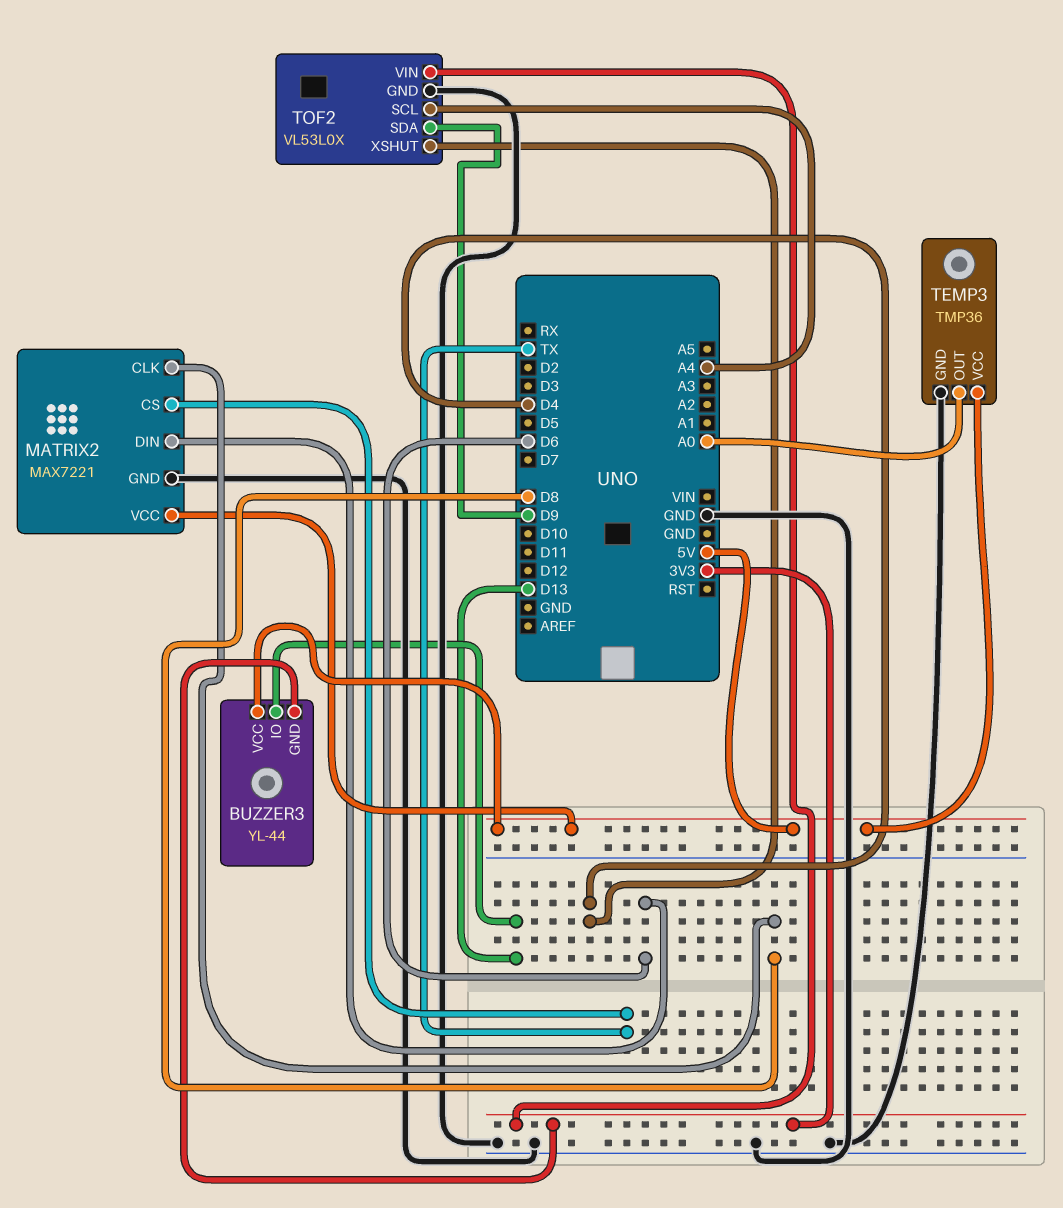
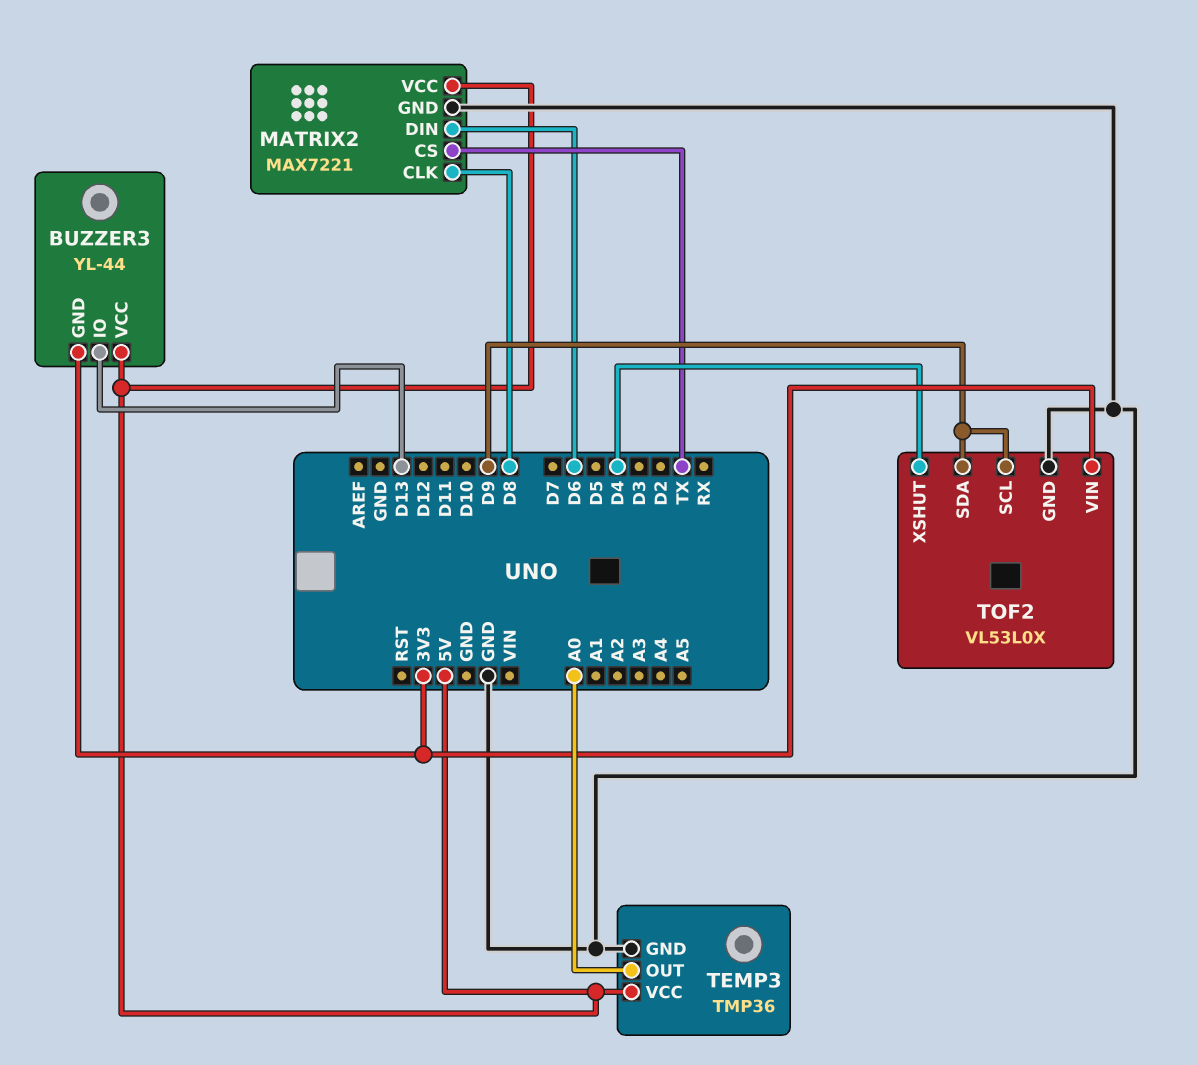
TOF2 pin SCL: A4 -> D9

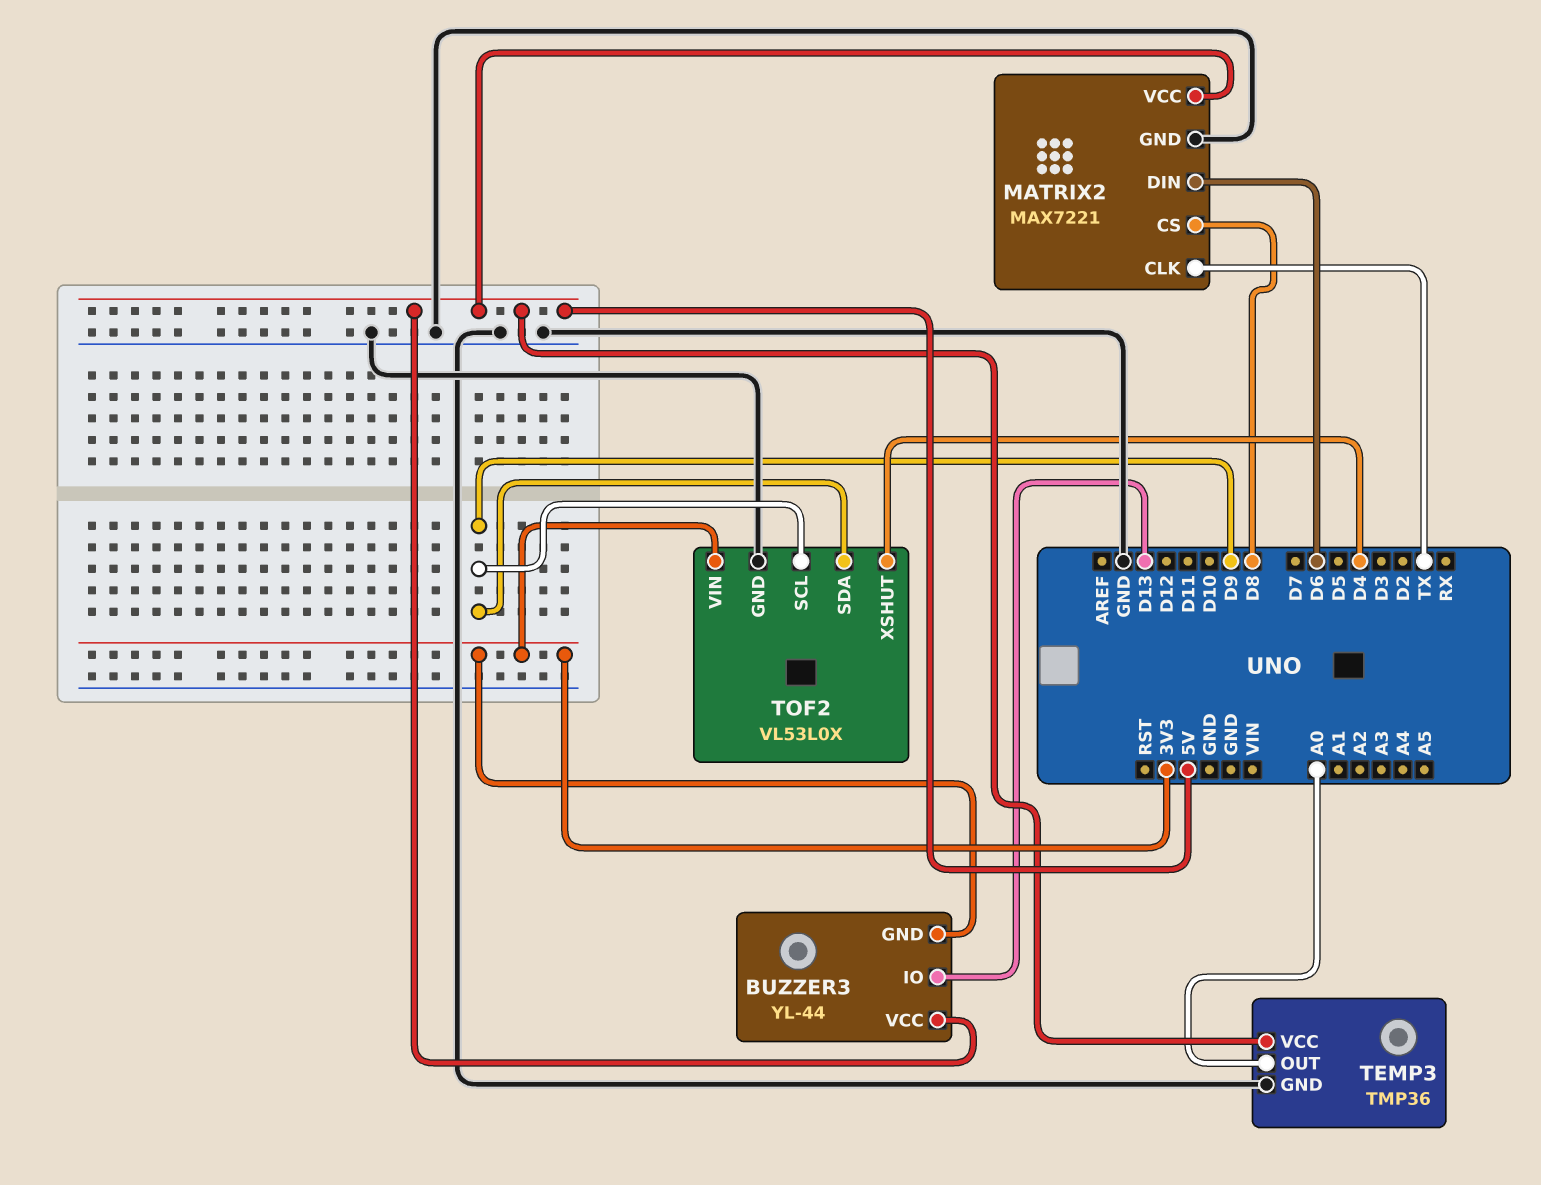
MATRIX2 pin CLK: D8 -> TX
MATRIX2 pin CS: TX -> D8

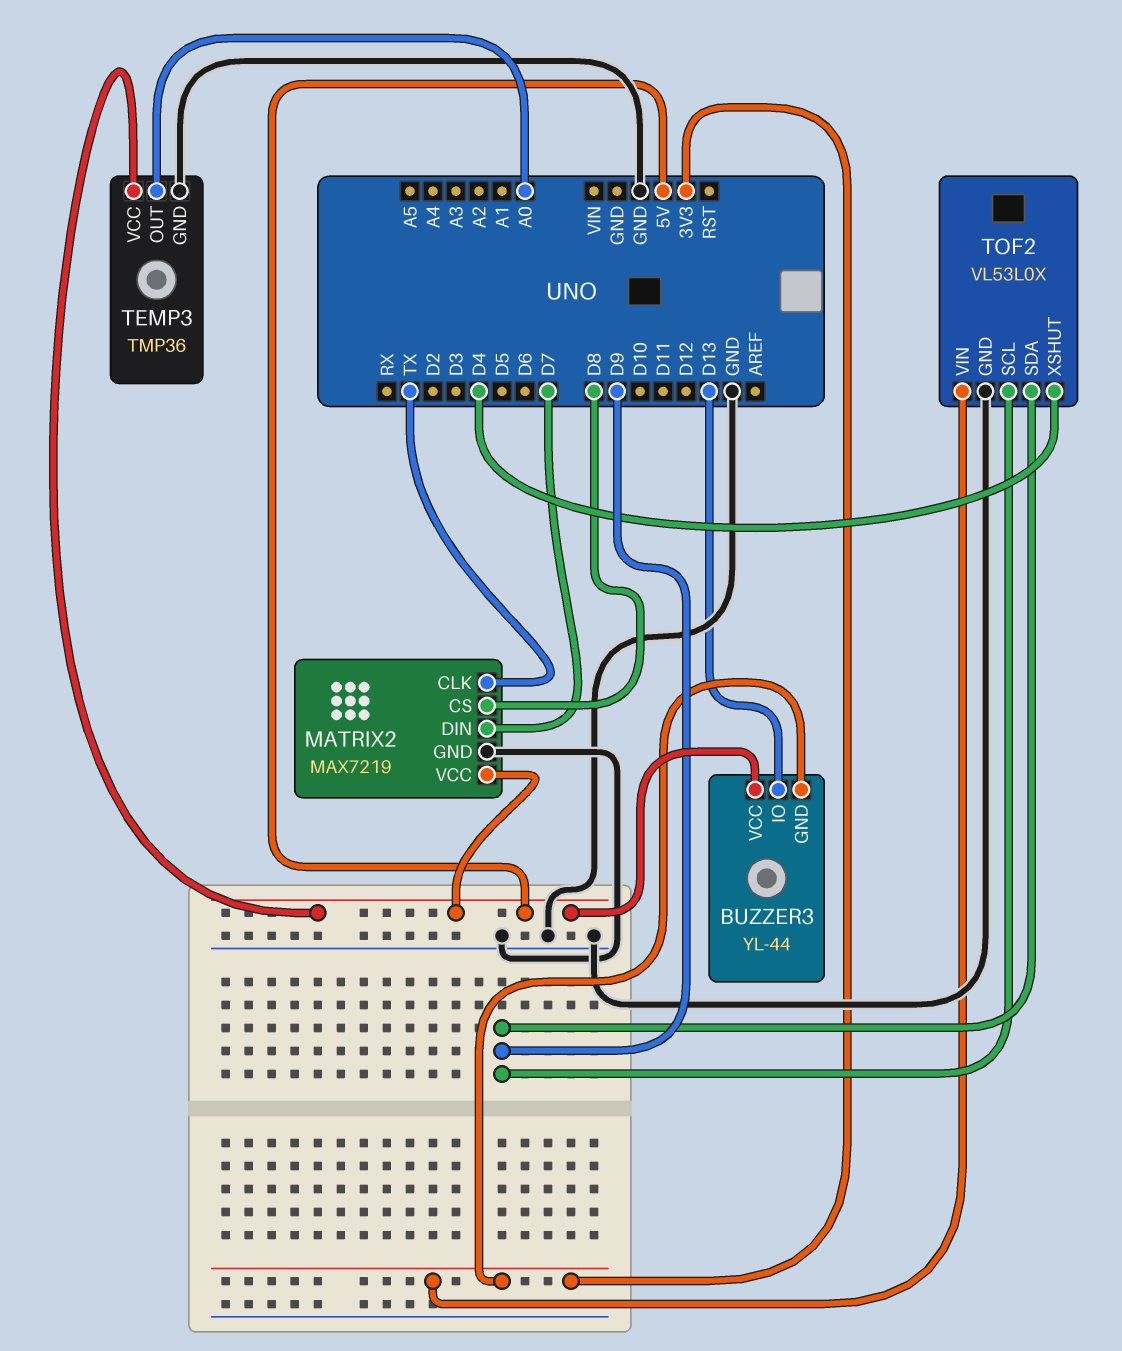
MATRIX2: MAX7221 -> MAX7219
MATRIX2 pin DIN: D6 -> D7

